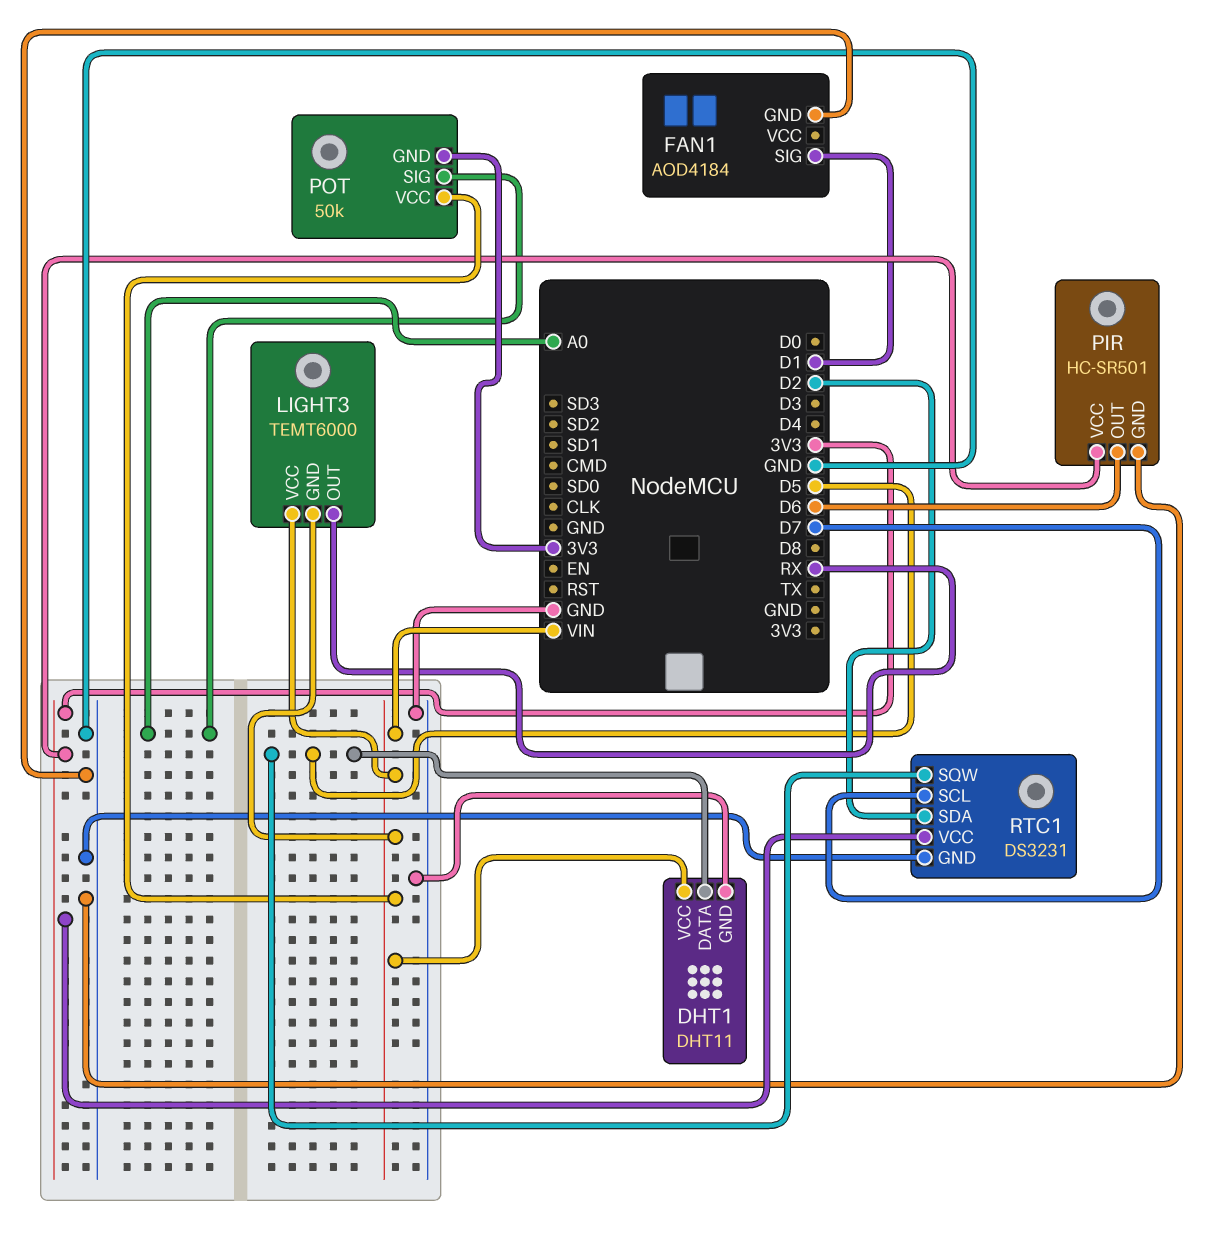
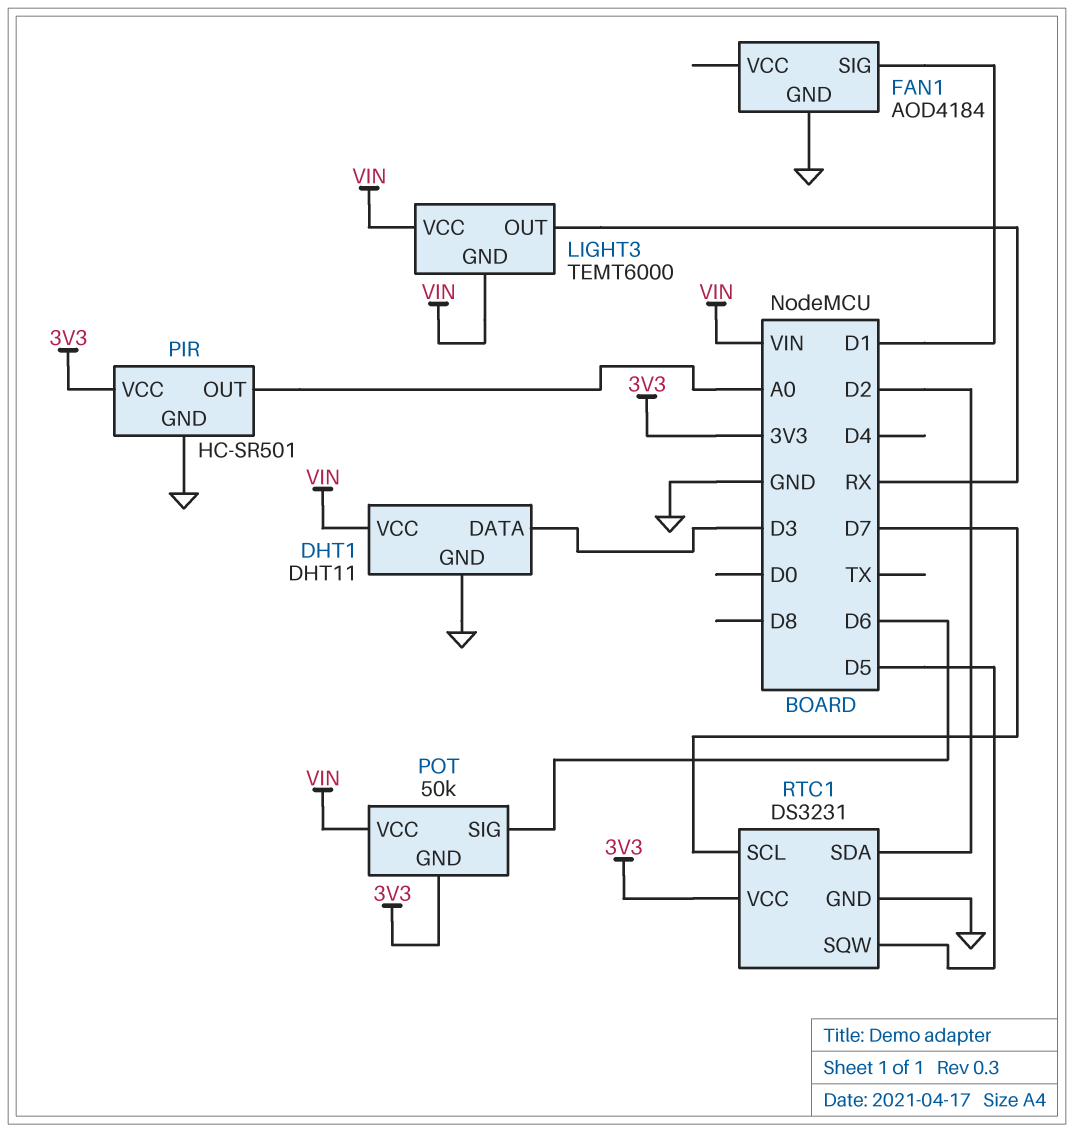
DHT1 pin DATA: D5 -> D3
PIR pin OUT: D6 -> A0
POT pin SIG: A0 -> D6

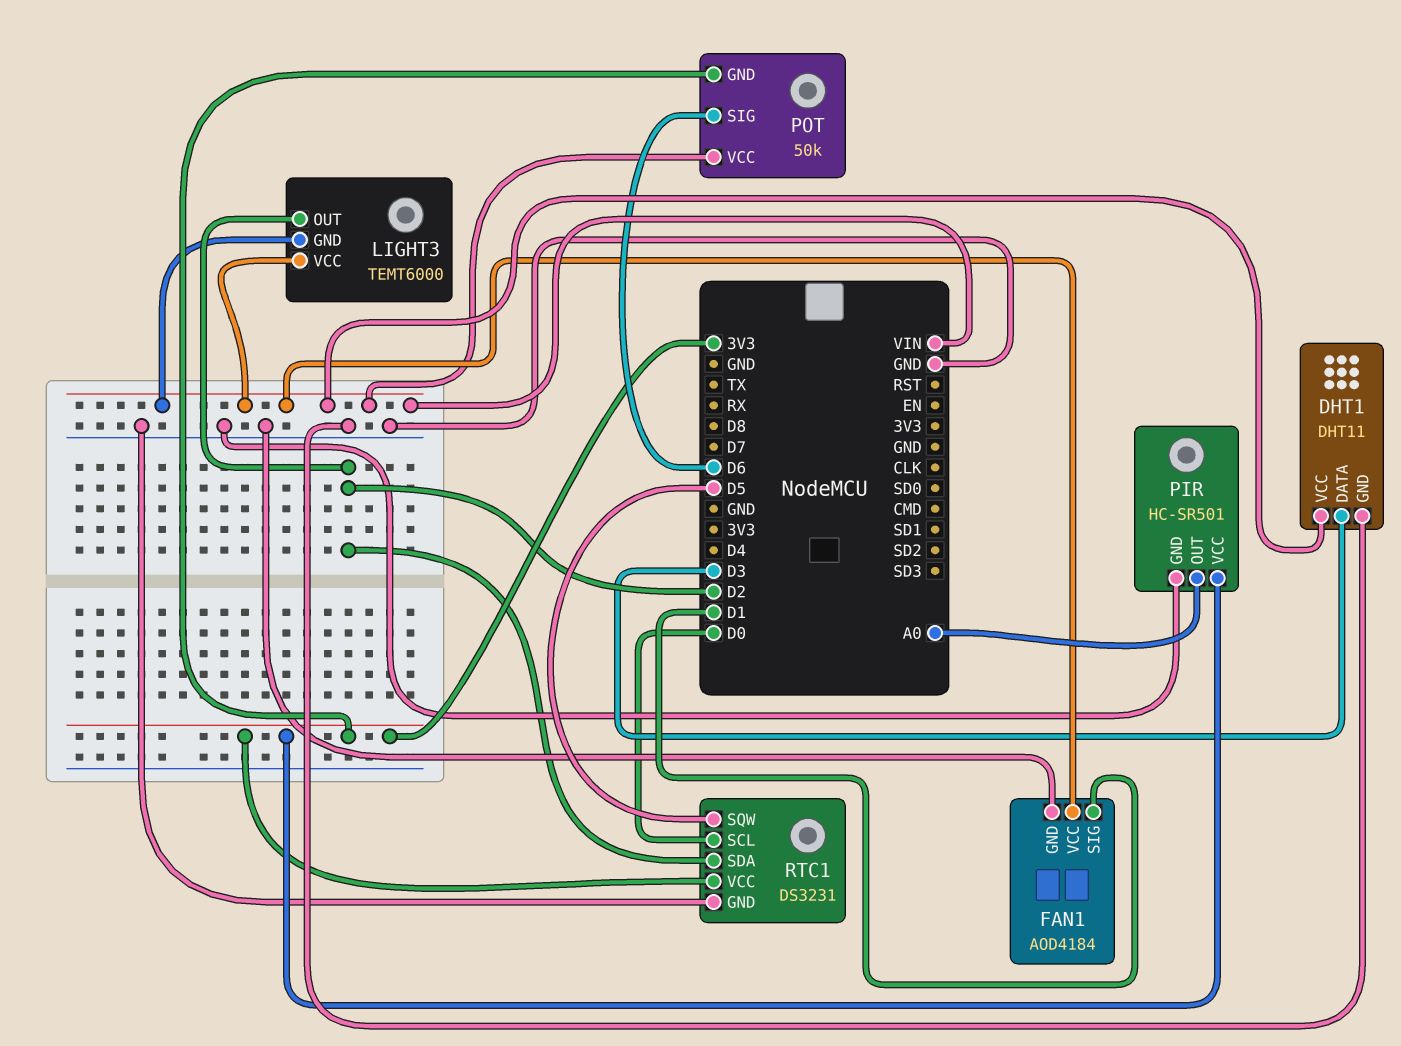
FAN1 pin VCC: none -> VIN
LIGHT3 pin OUT: RX -> D2
RTC1 pin SCL: D7 -> D0

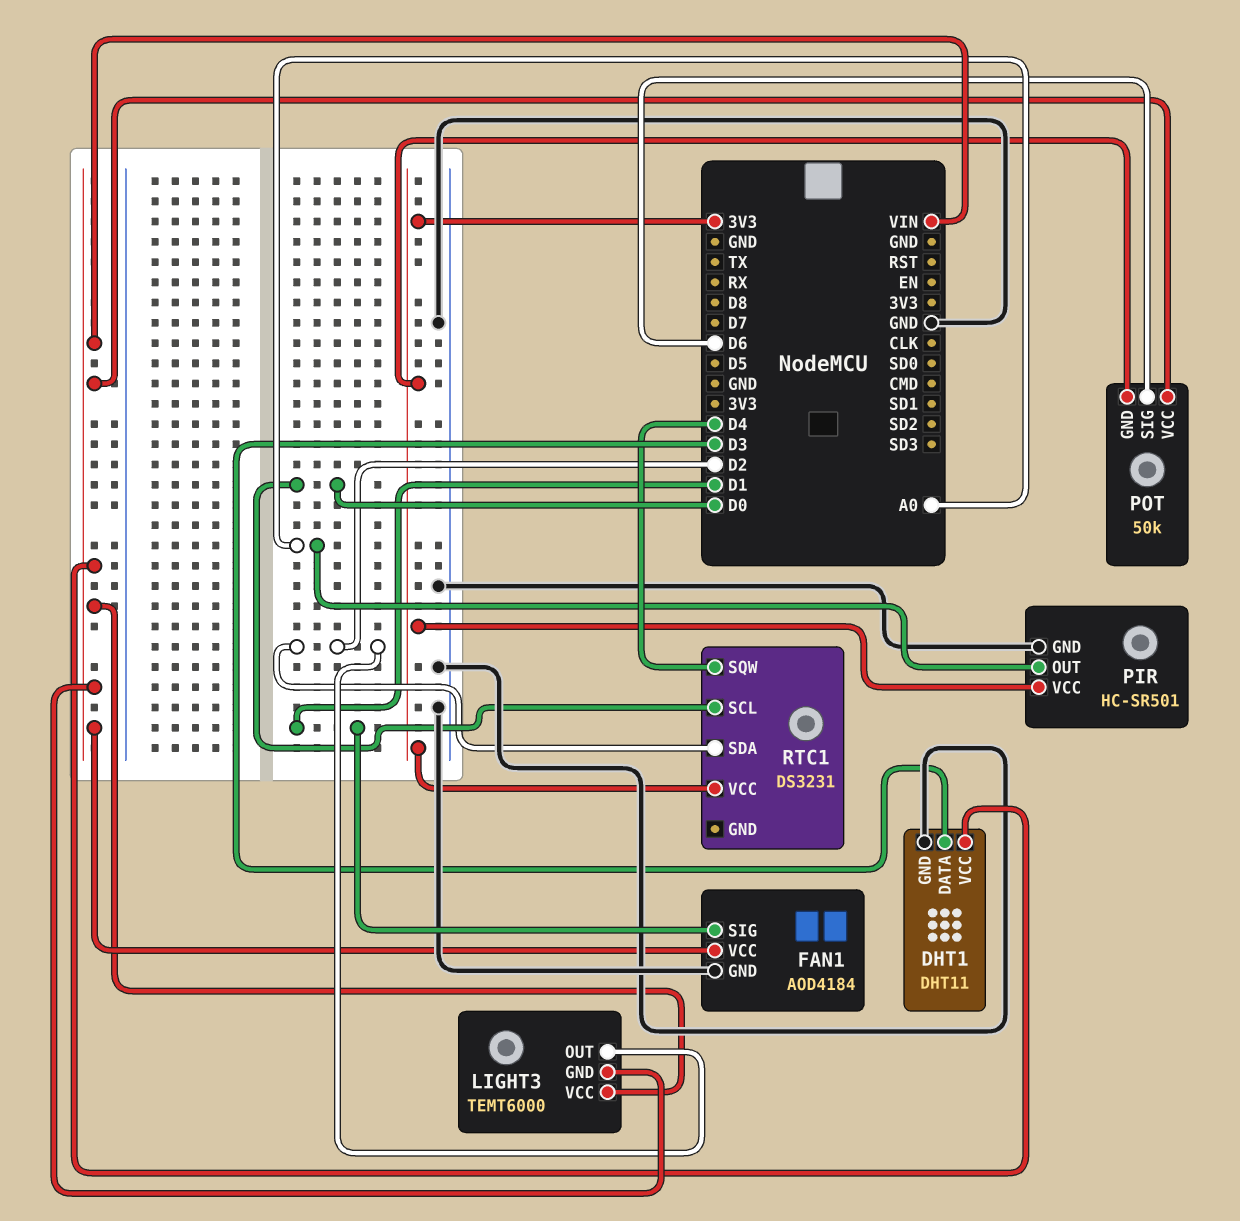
RTC1 pin GND: GND -> none
RTC1 pin SQW: D5 -> D4

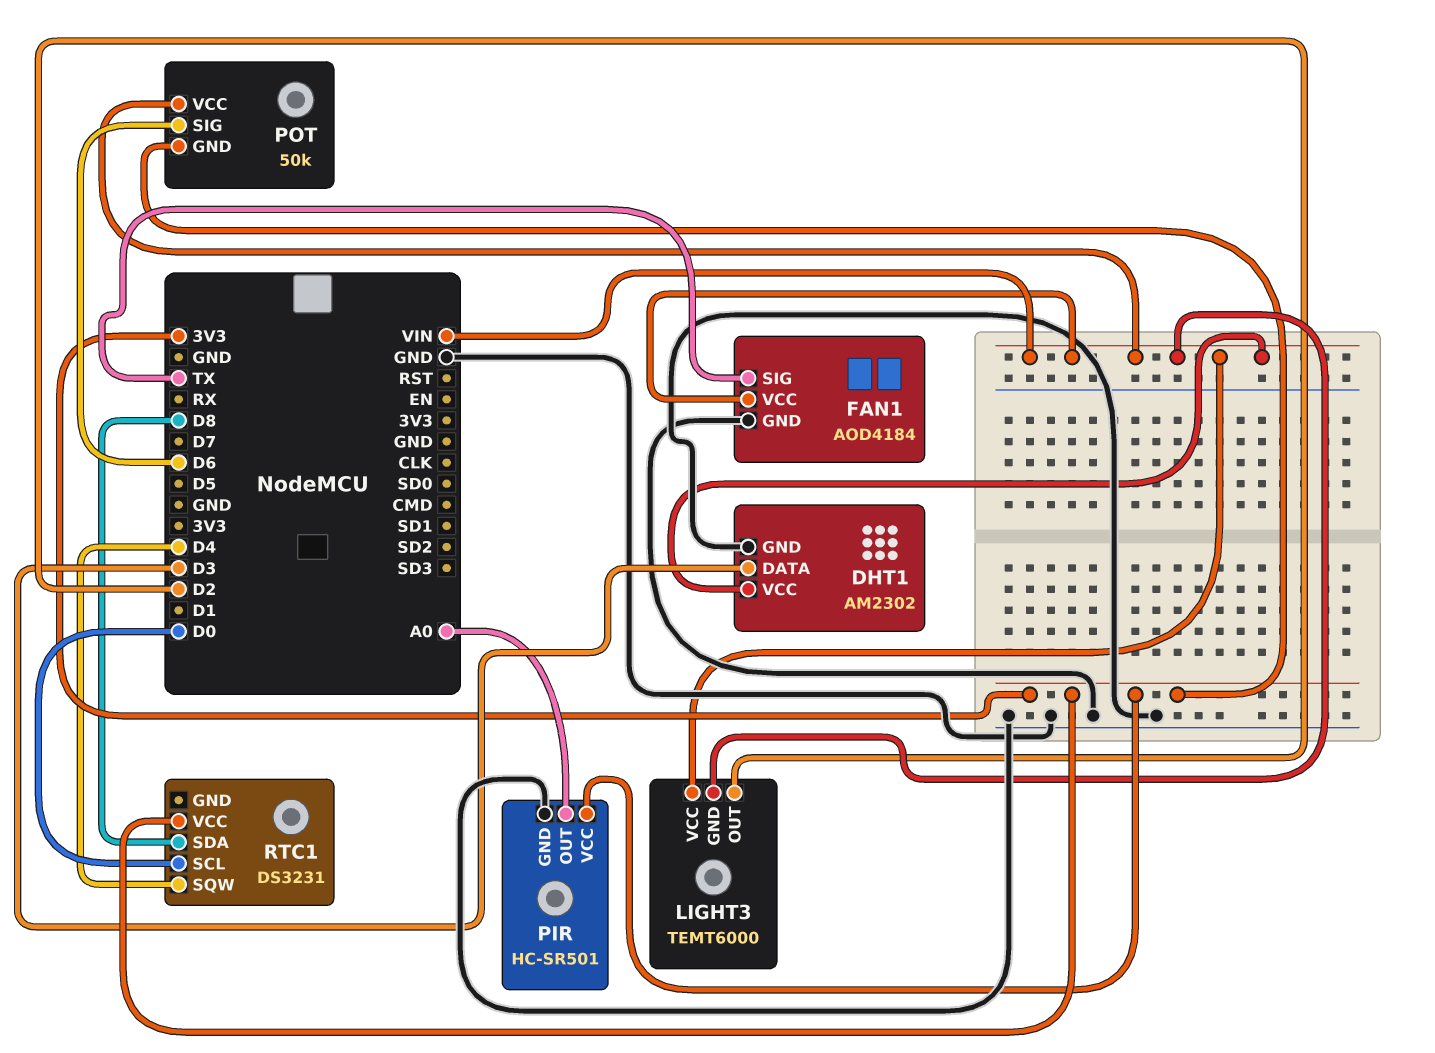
DHT1: DHT11 -> AM2302
FAN1 pin SIG: D1 -> TX
RTC1 pin SDA: D2 -> D8

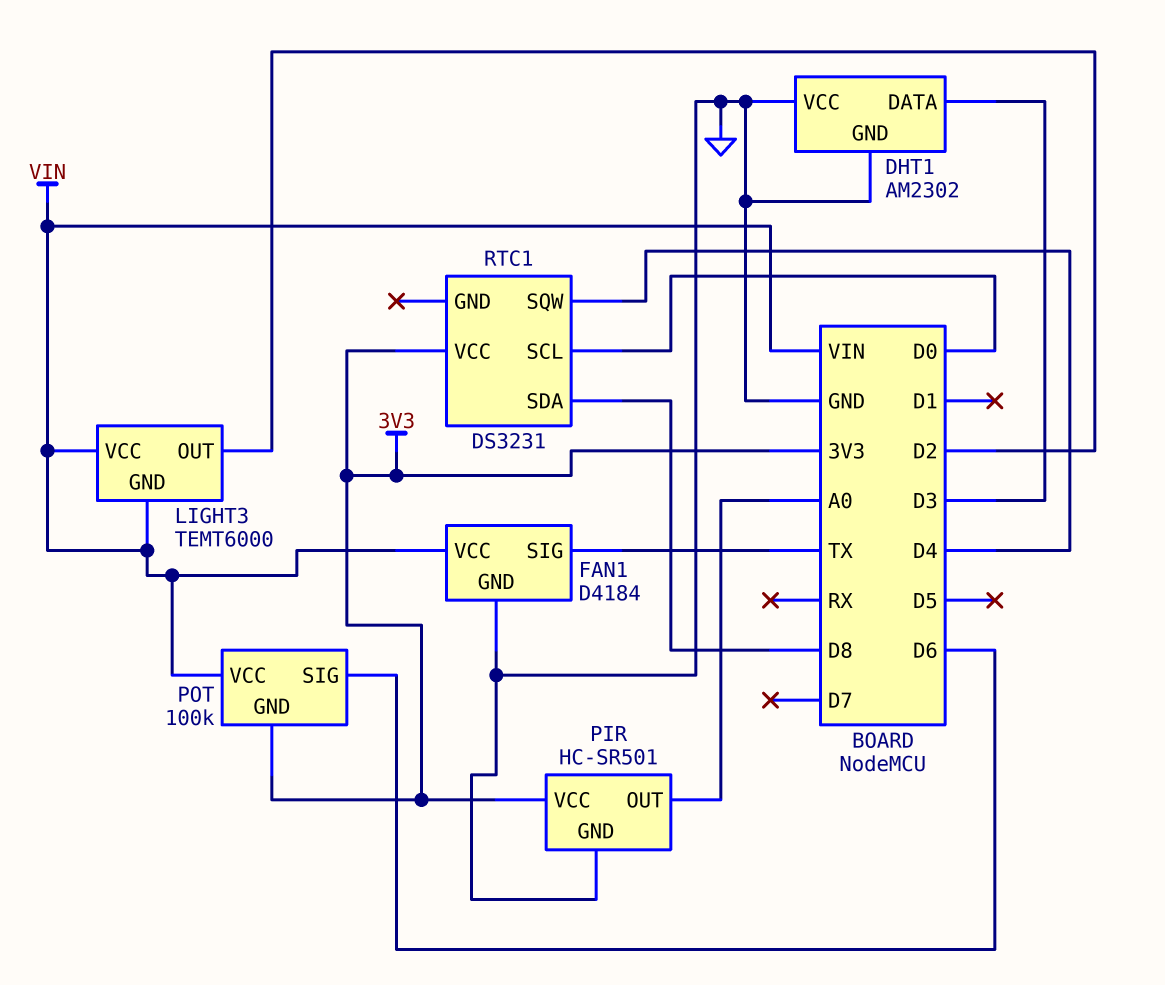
DHT1 pin VCC: VIN -> GND
FAN1: AOD4184 -> D4184
POT: 50k -> 100k

